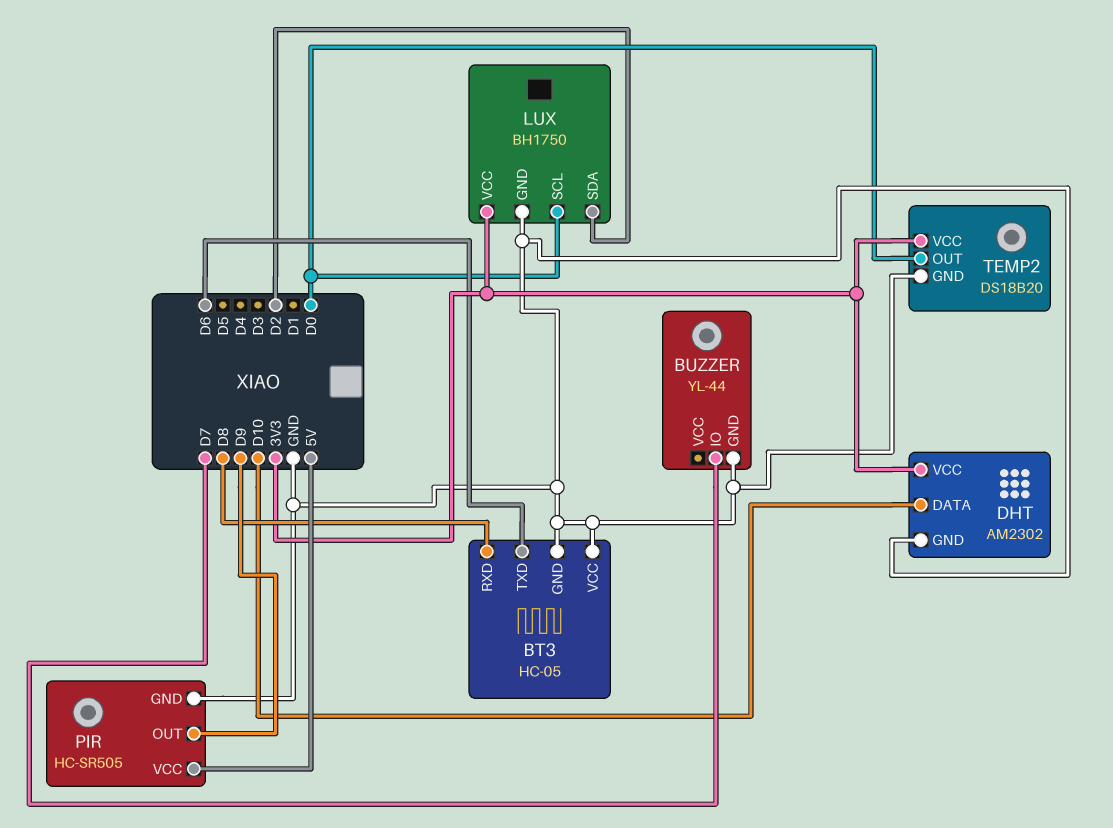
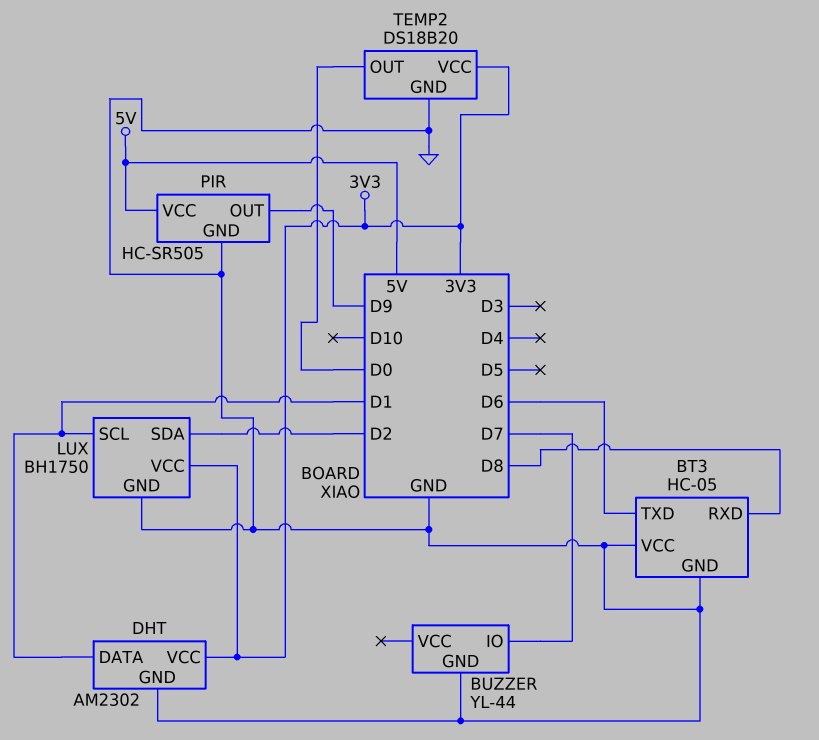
DHT pin DATA: D10 -> D1
LUX pin SCL: D0 -> D1

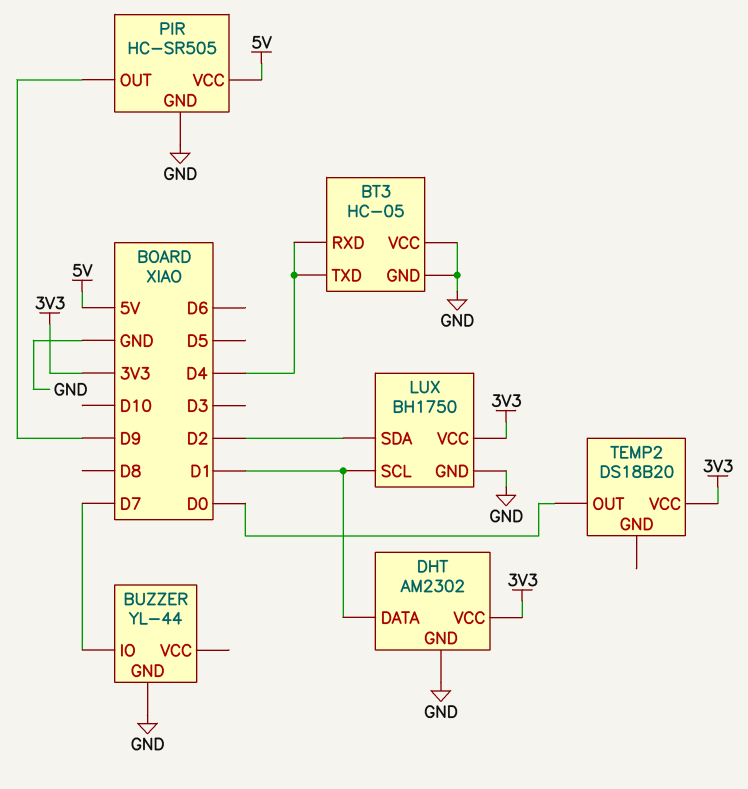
BT3 pin RXD: D8 -> D4
BT3 pin TXD: D6 -> D4
TEMP2 pin GND: GND -> none

